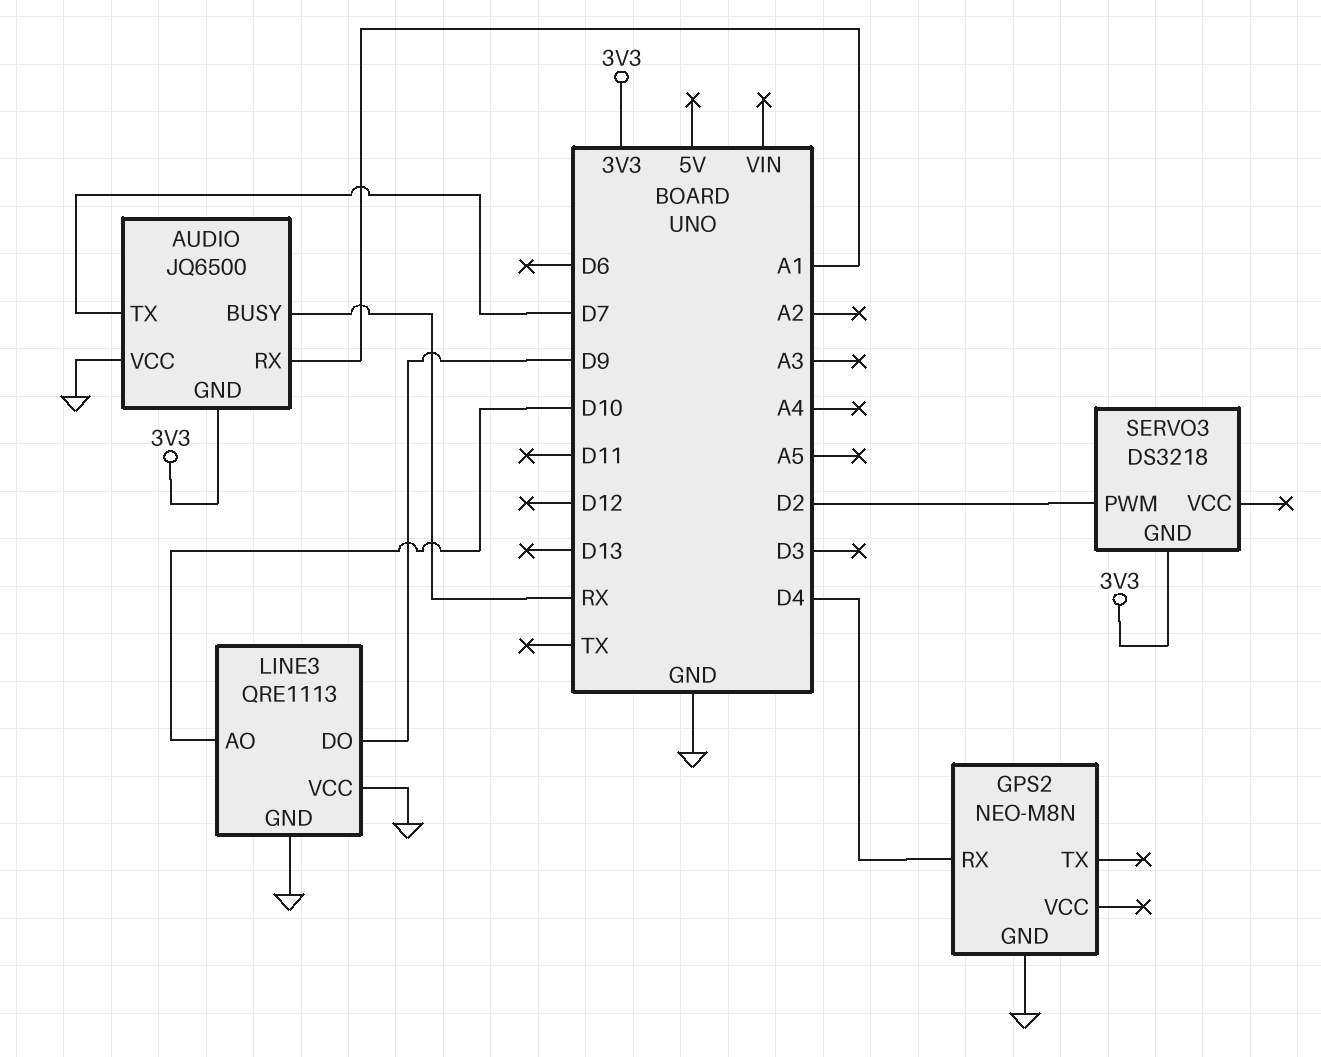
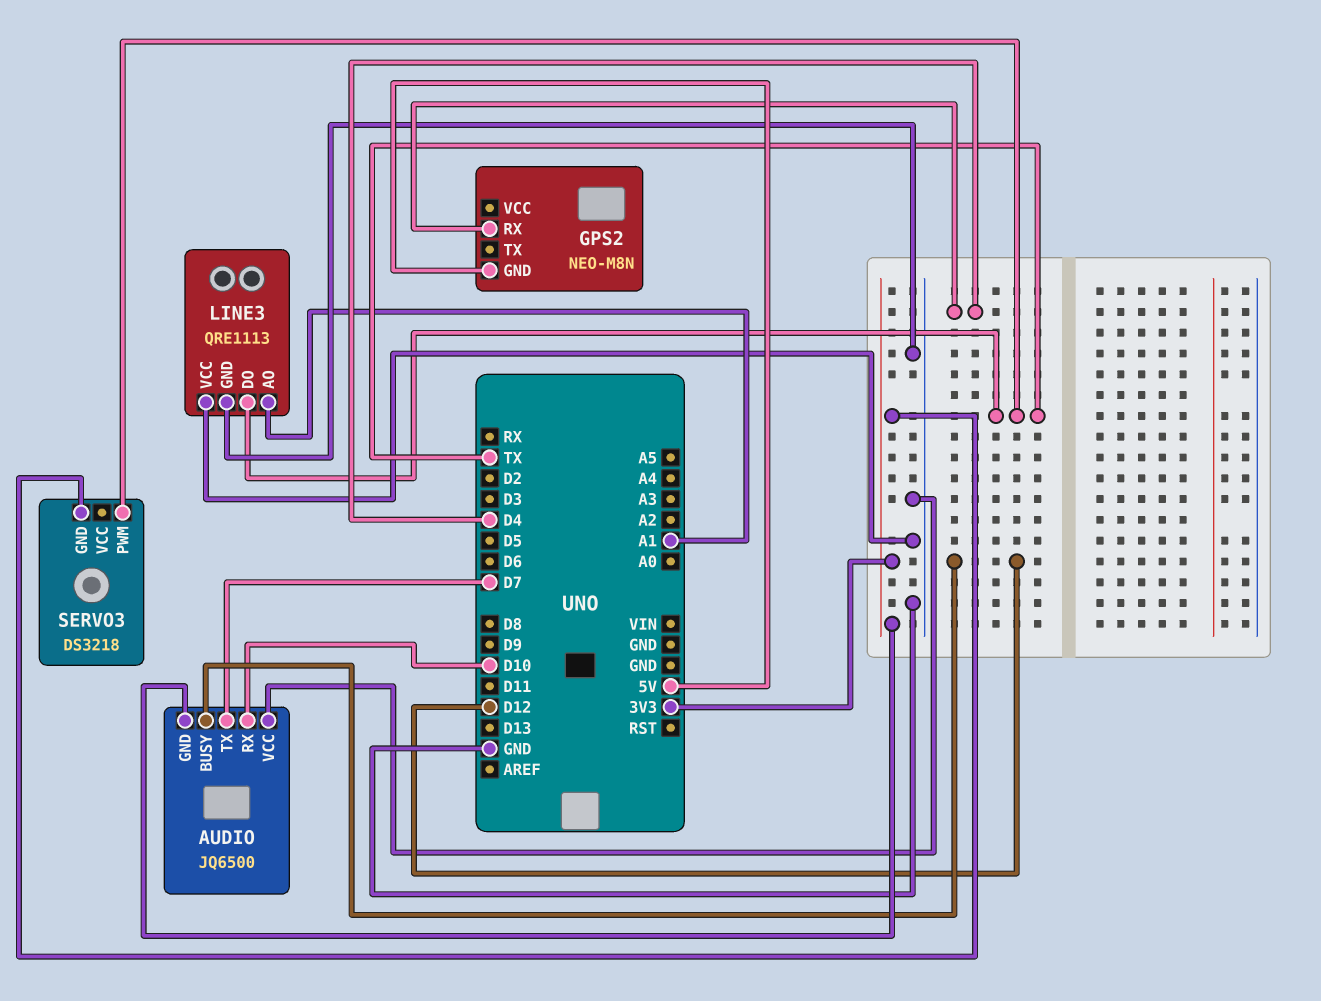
AUDIO pin BUSY: RX -> D12
AUDIO pin RX: A1 -> D10
GPS2 pin GND: GND -> 5V
LINE3 pin AO: D10 -> A1
LINE3 pin DO: D9 -> TX
SERVO3 pin PWM: D2 -> TX

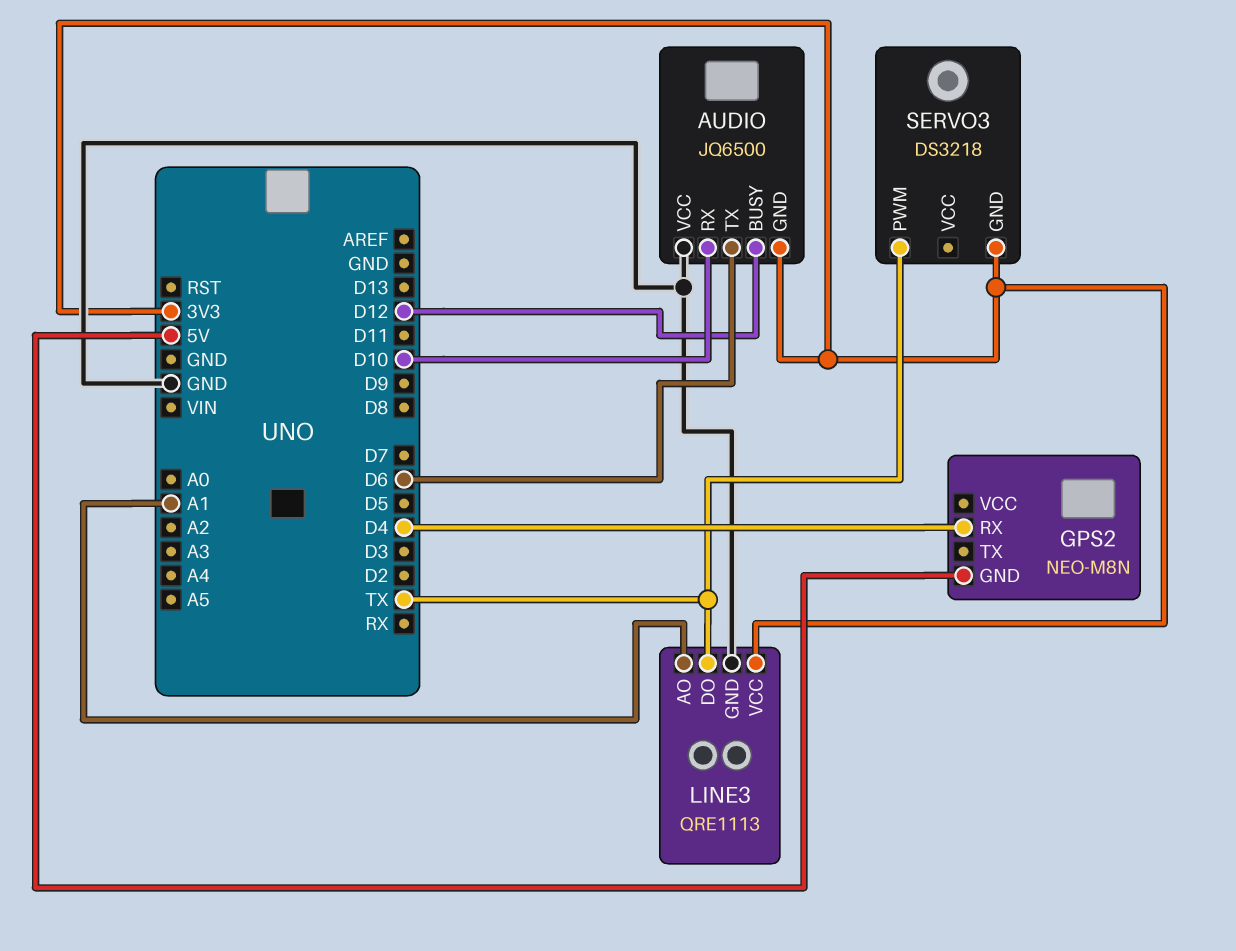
AUDIO pin TX: D7 -> D6
LINE3 pin VCC: GND -> 3V3

